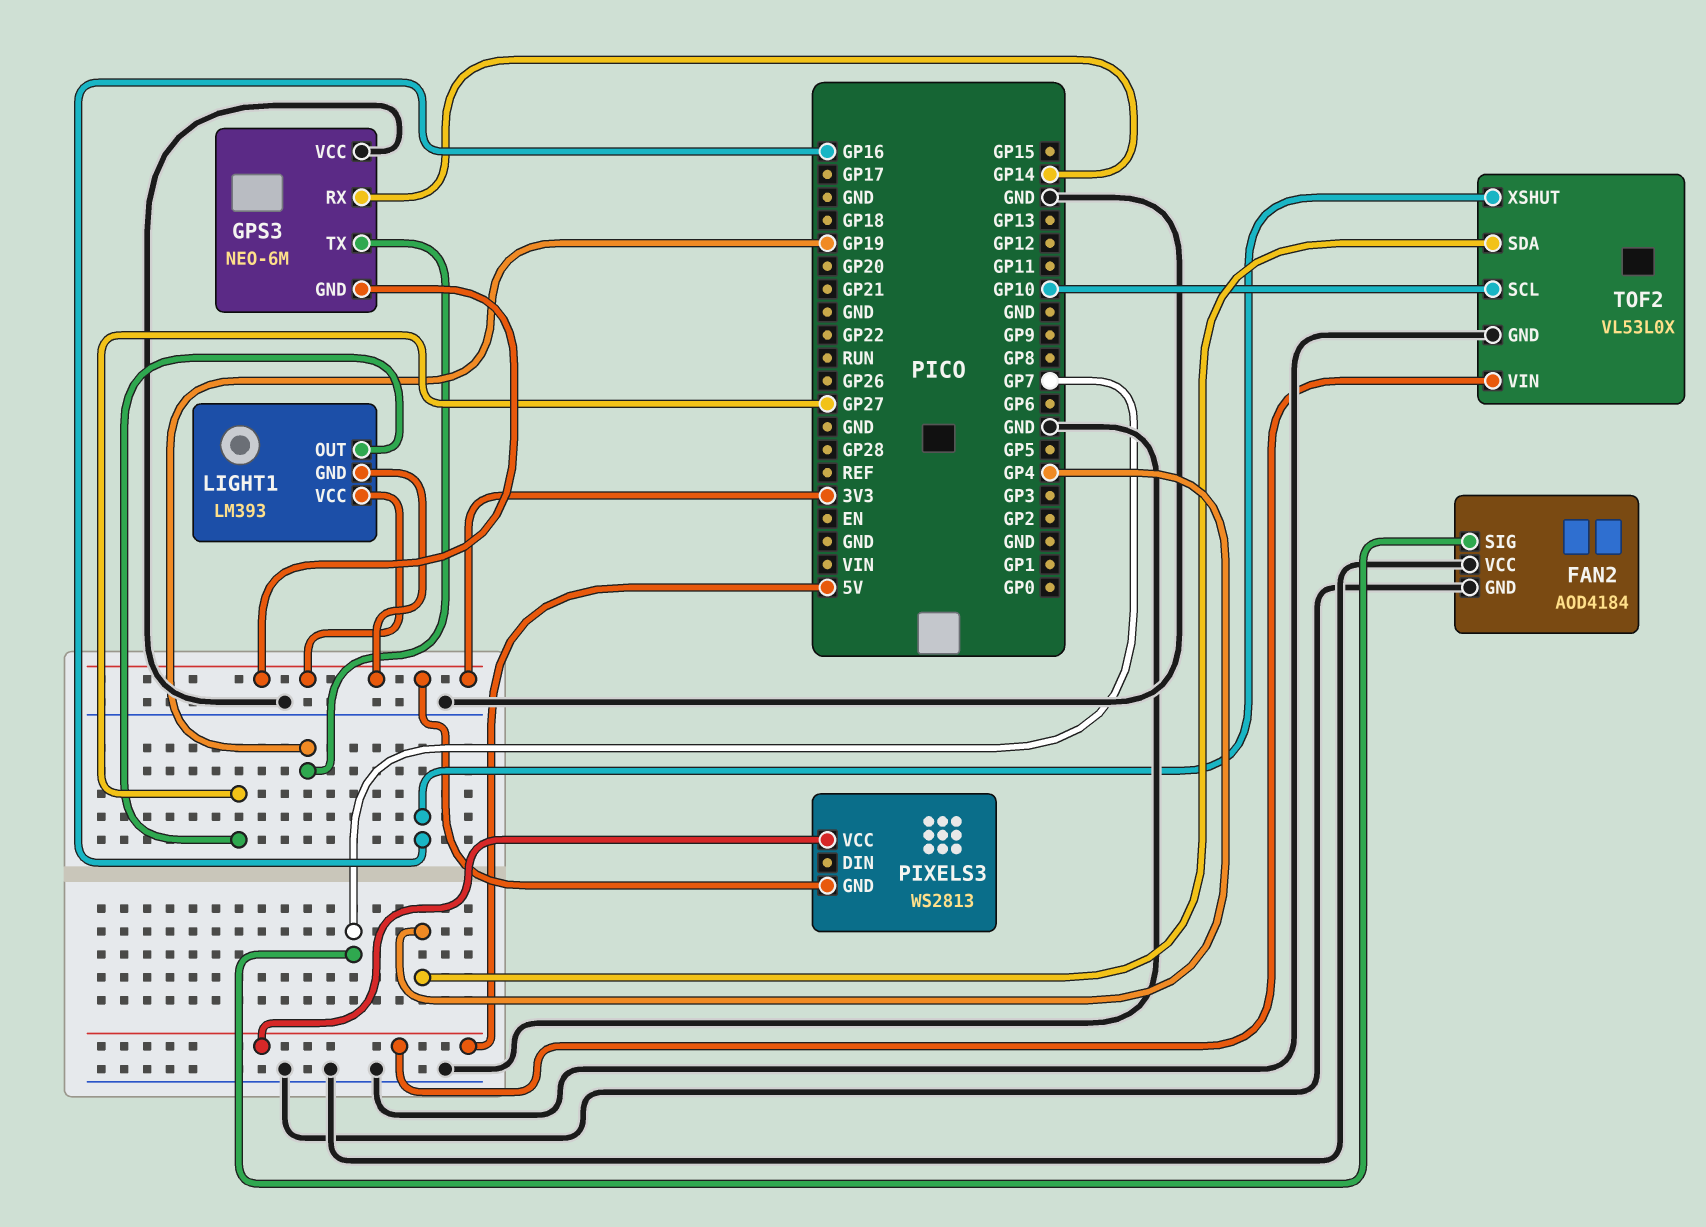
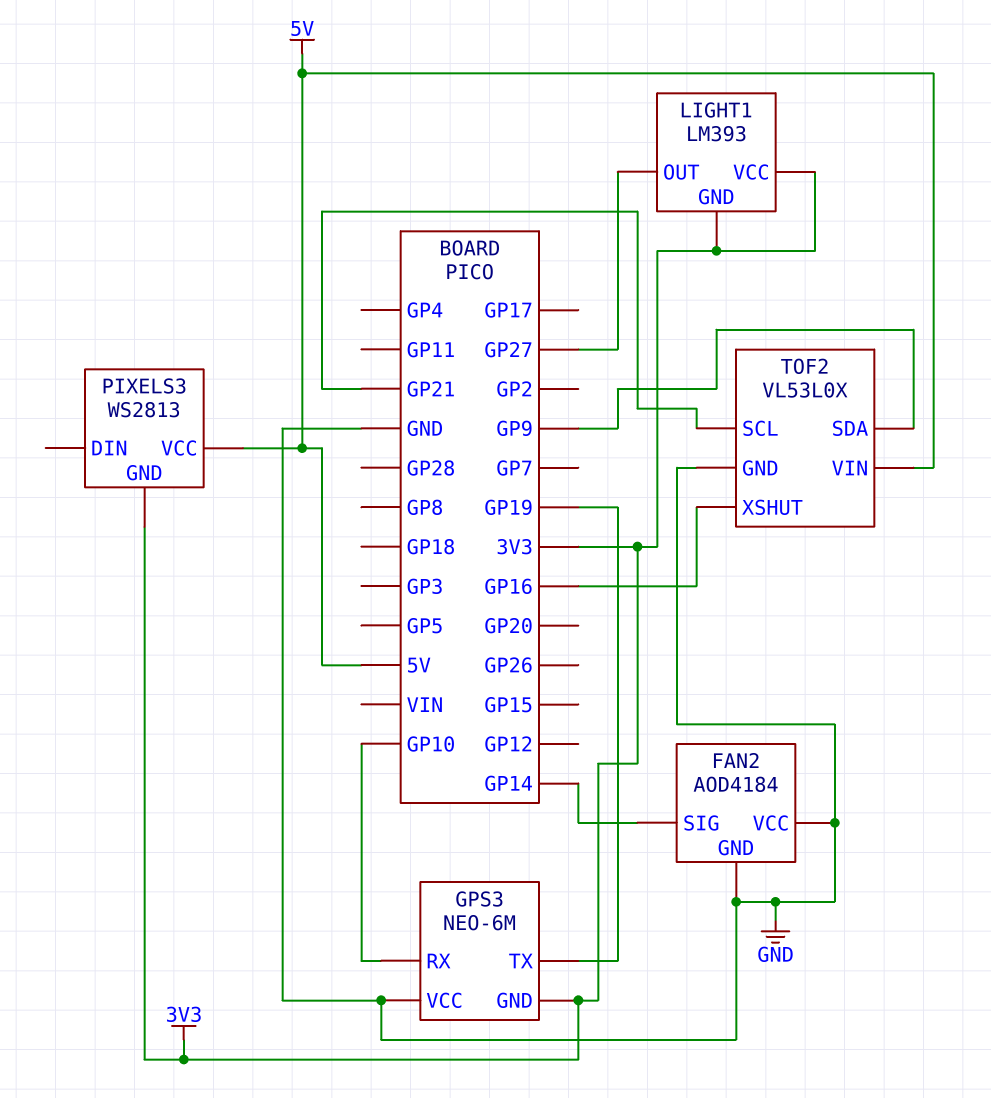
FAN2 pin SIG: GP7 -> GP14
GPS3 pin RX: GP14 -> GP10
TOF2 pin SCL: GP10 -> GP21
TOF2 pin SDA: GP4 -> GP9

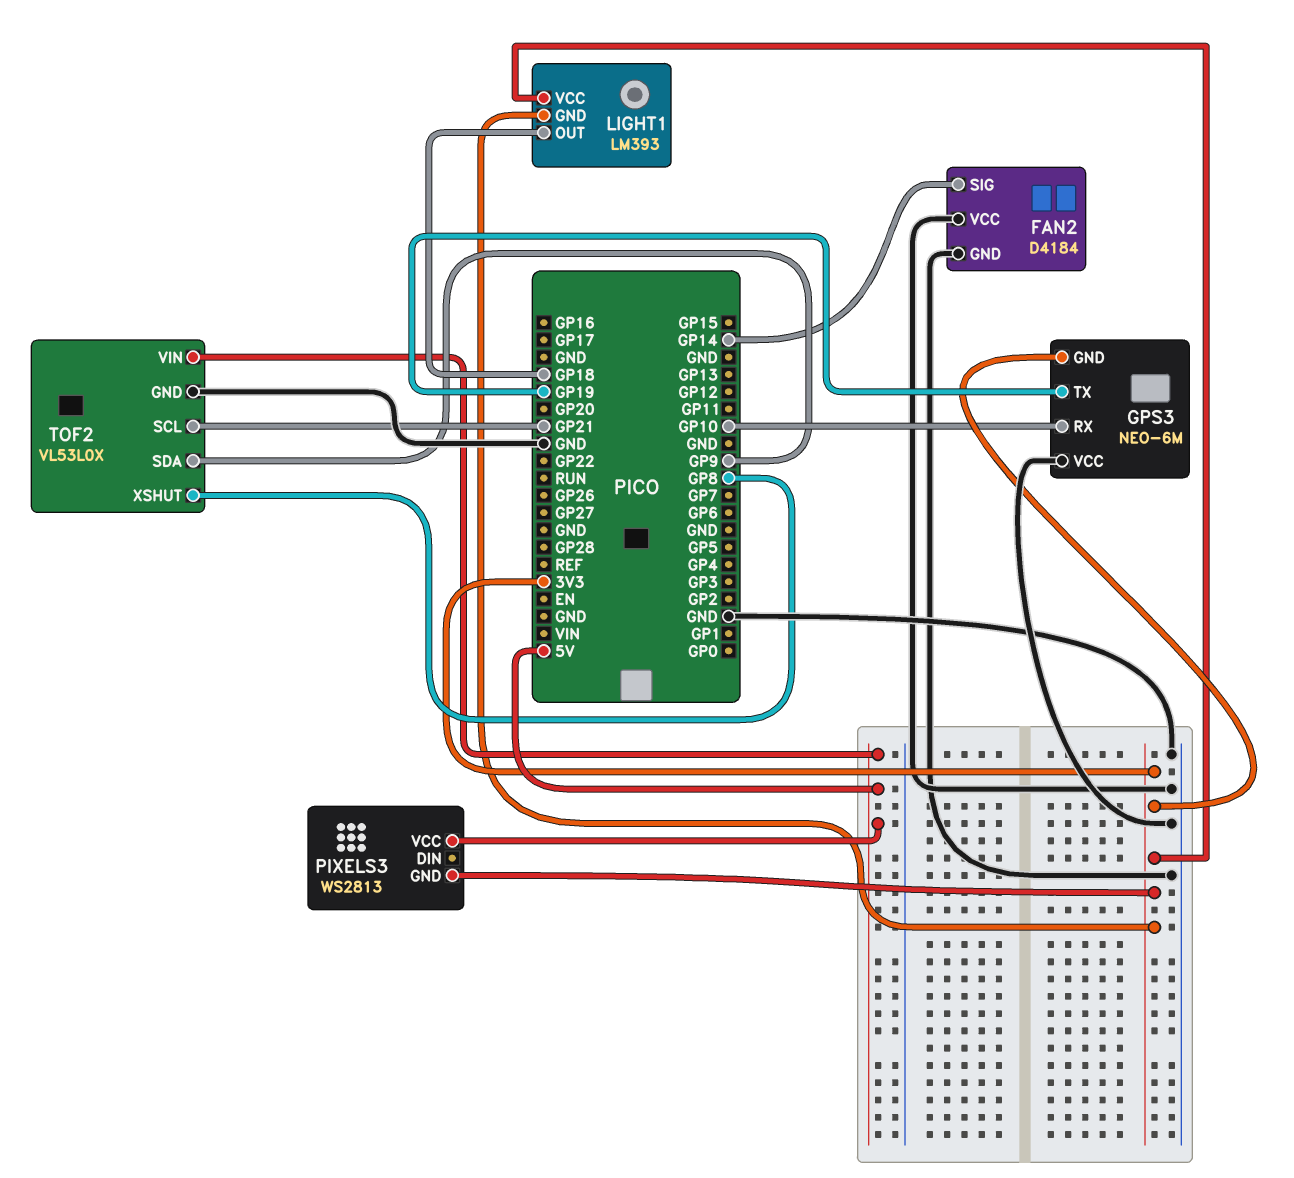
FAN2: AOD4184 -> D4184
LIGHT1 pin OUT: GP27 -> GP18
TOF2 pin XSHUT: GP16 -> GP8

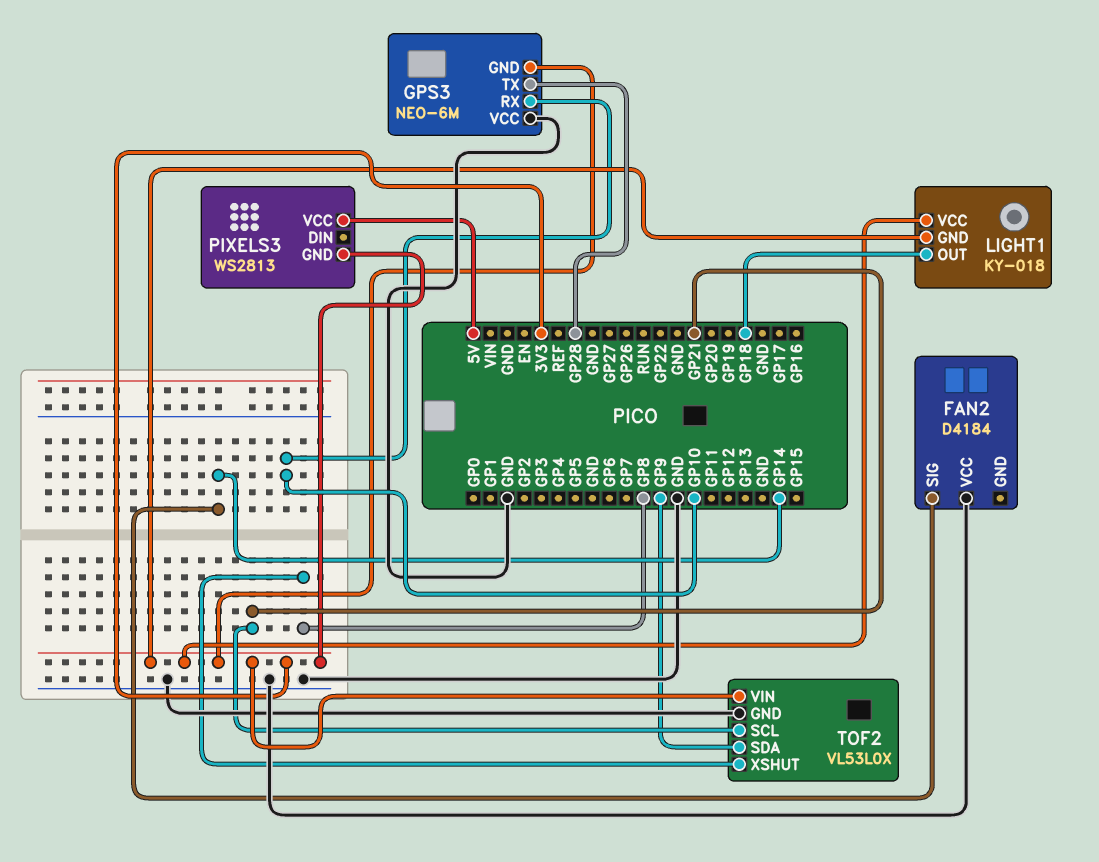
FAN2 pin GND: GND -> none
GPS3 pin TX: GP19 -> GP28
LIGHT1: LM393 -> KY-018
TOF2 pin VIN: 5V -> 3V3

